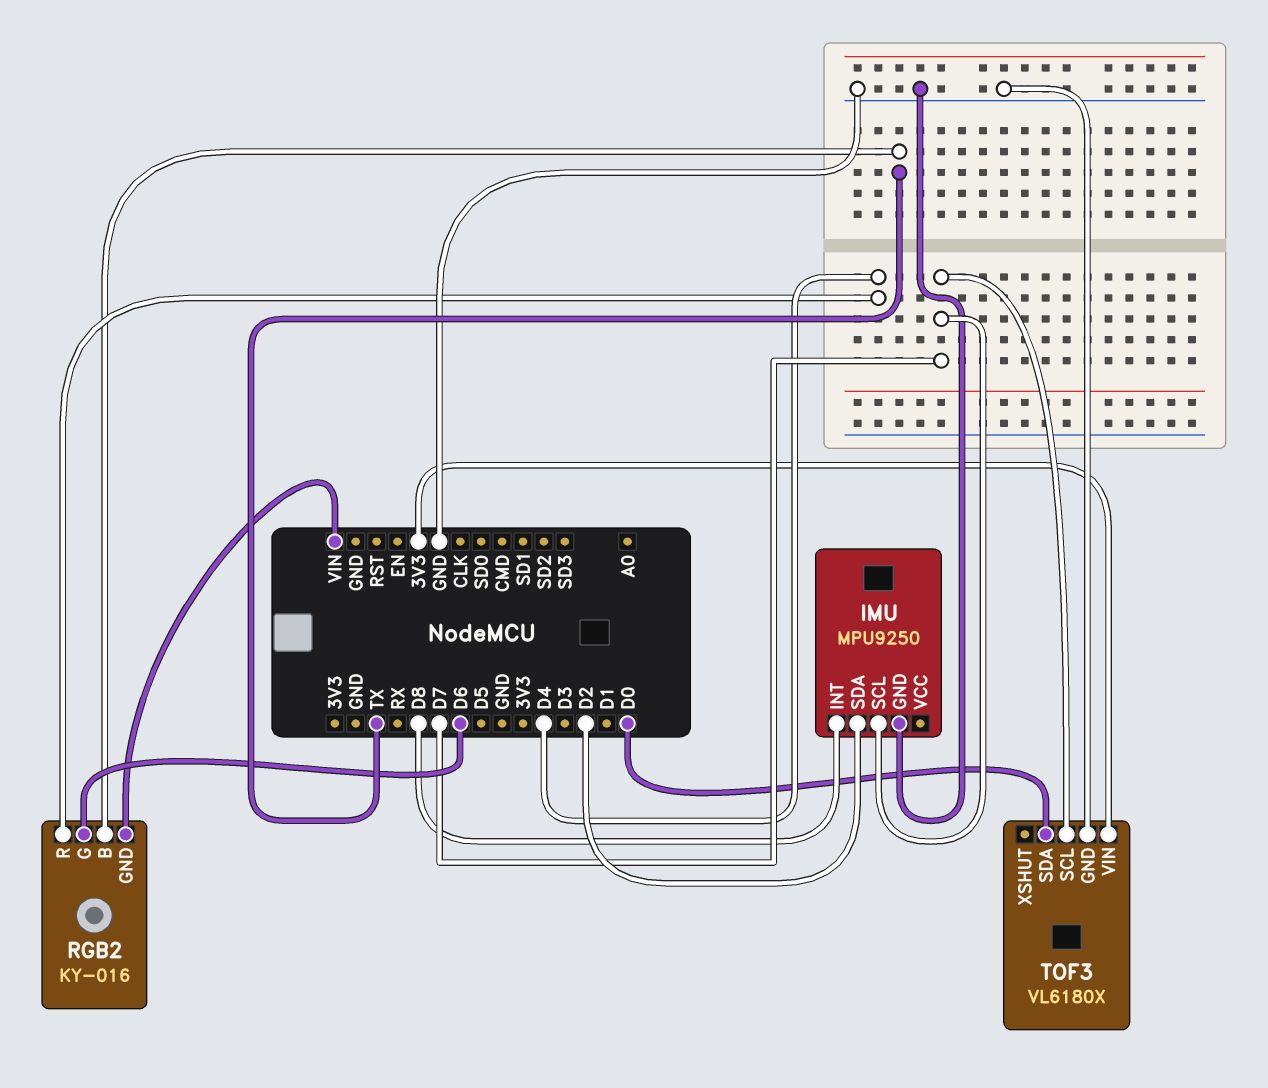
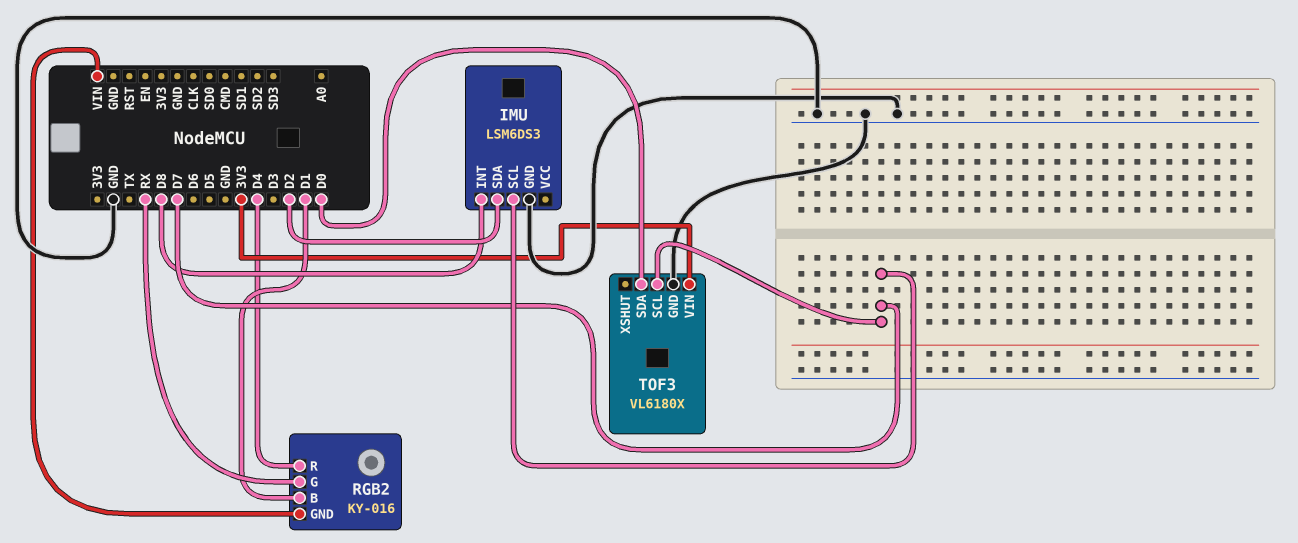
IMU: MPU9250 -> LSM6DS3
RGB2 pin B: TX -> D1
RGB2 pin G: D6 -> RX

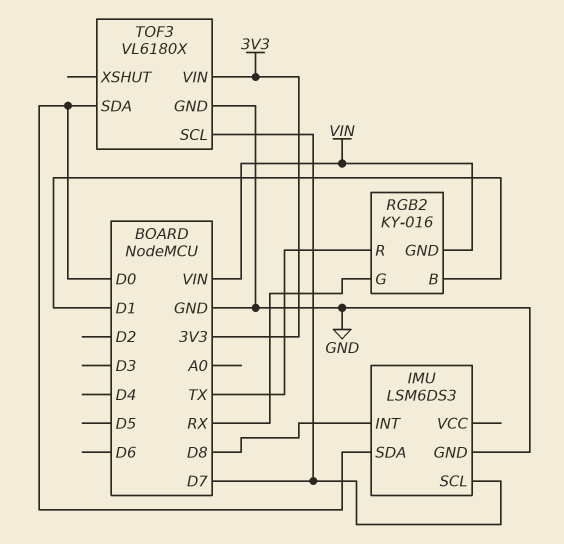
IMU pin SDA: D2 -> D0
RGB2 pin R: D4 -> TX

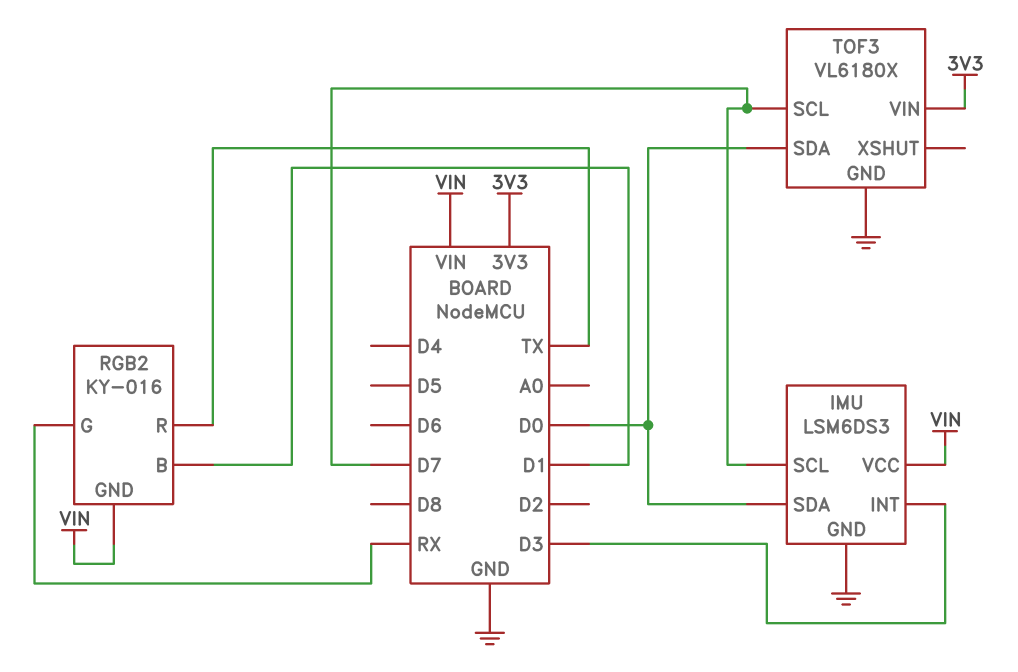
IMU pin INT: D8 -> D3
IMU pin VCC: none -> VIN

